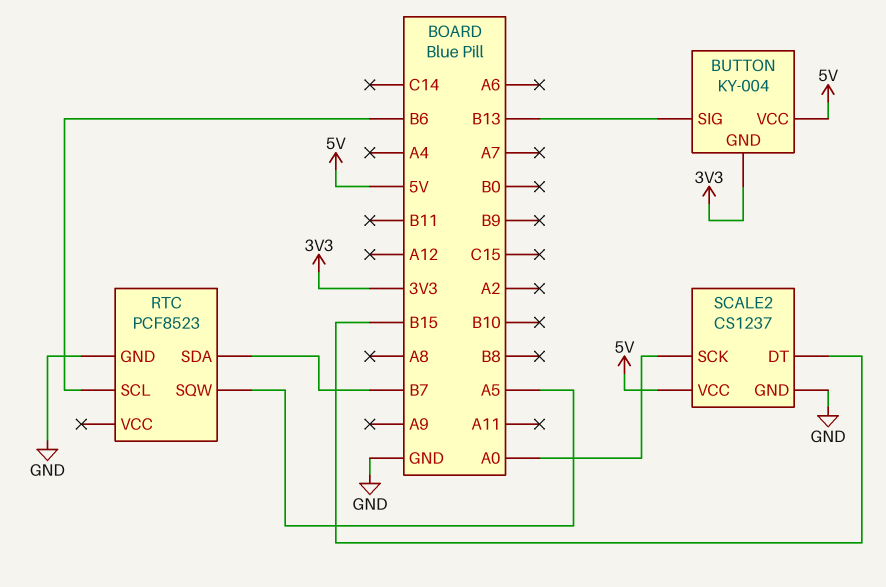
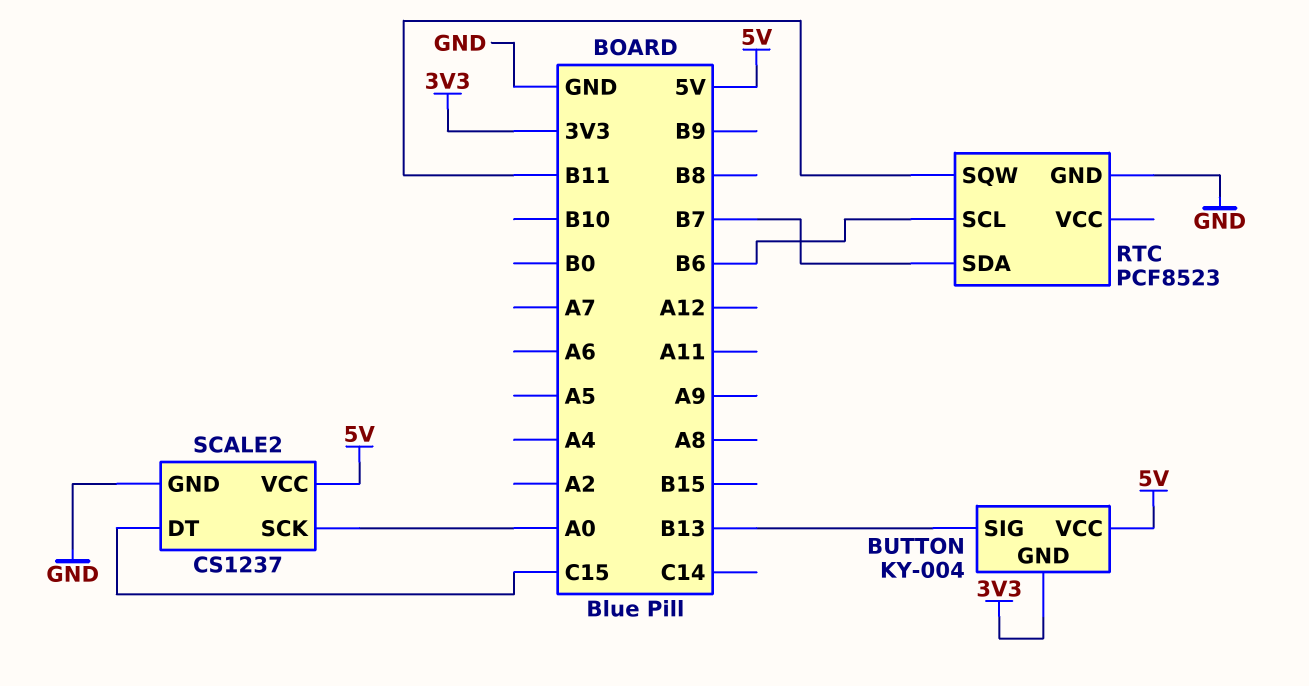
RTC pin SQW: A5 -> B11
SCALE2 pin DT: B15 -> C15

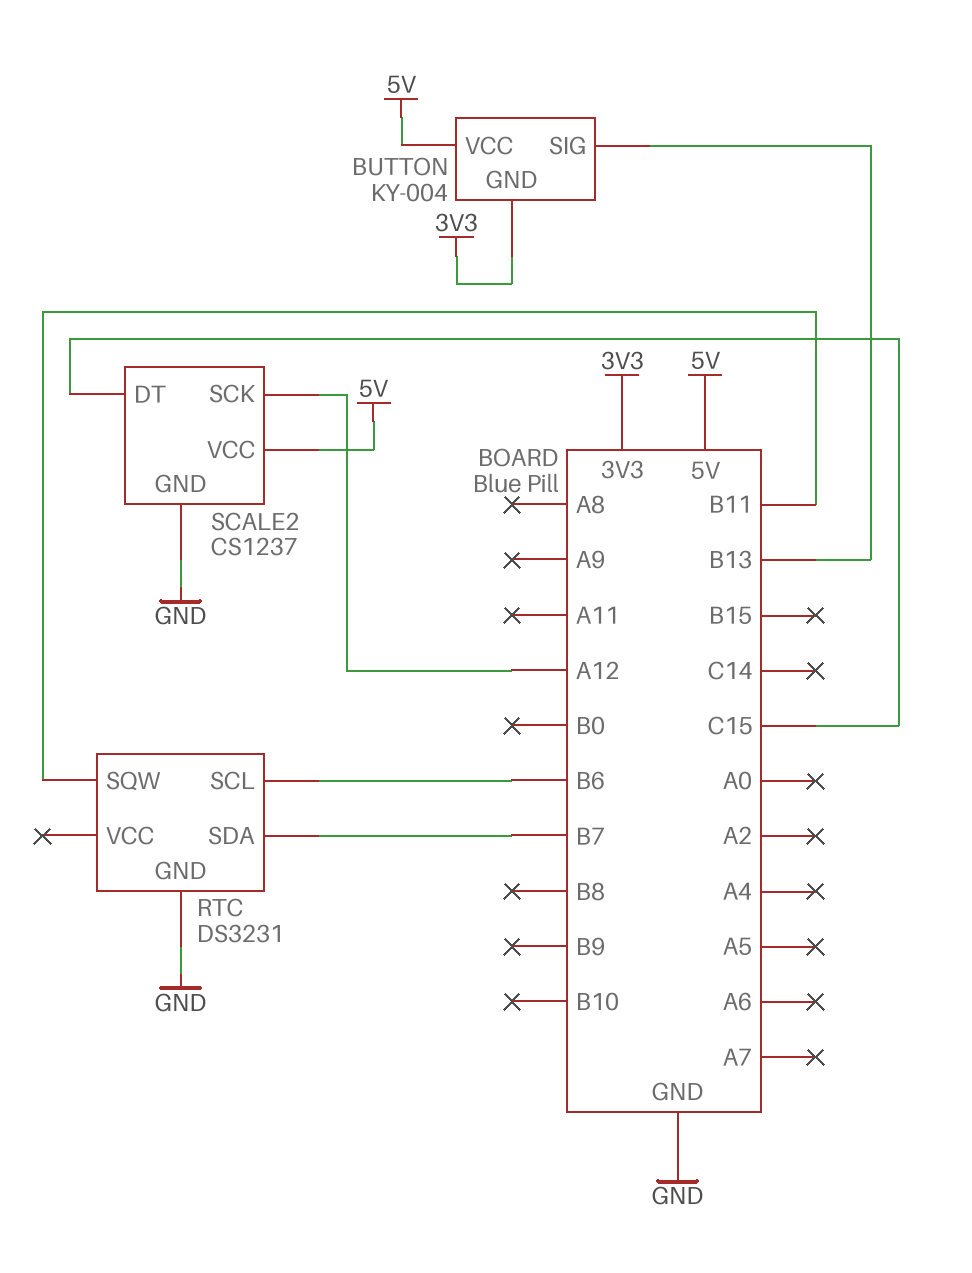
RTC: PCF8523 -> DS3231
SCALE2 pin SCK: A0 -> A12

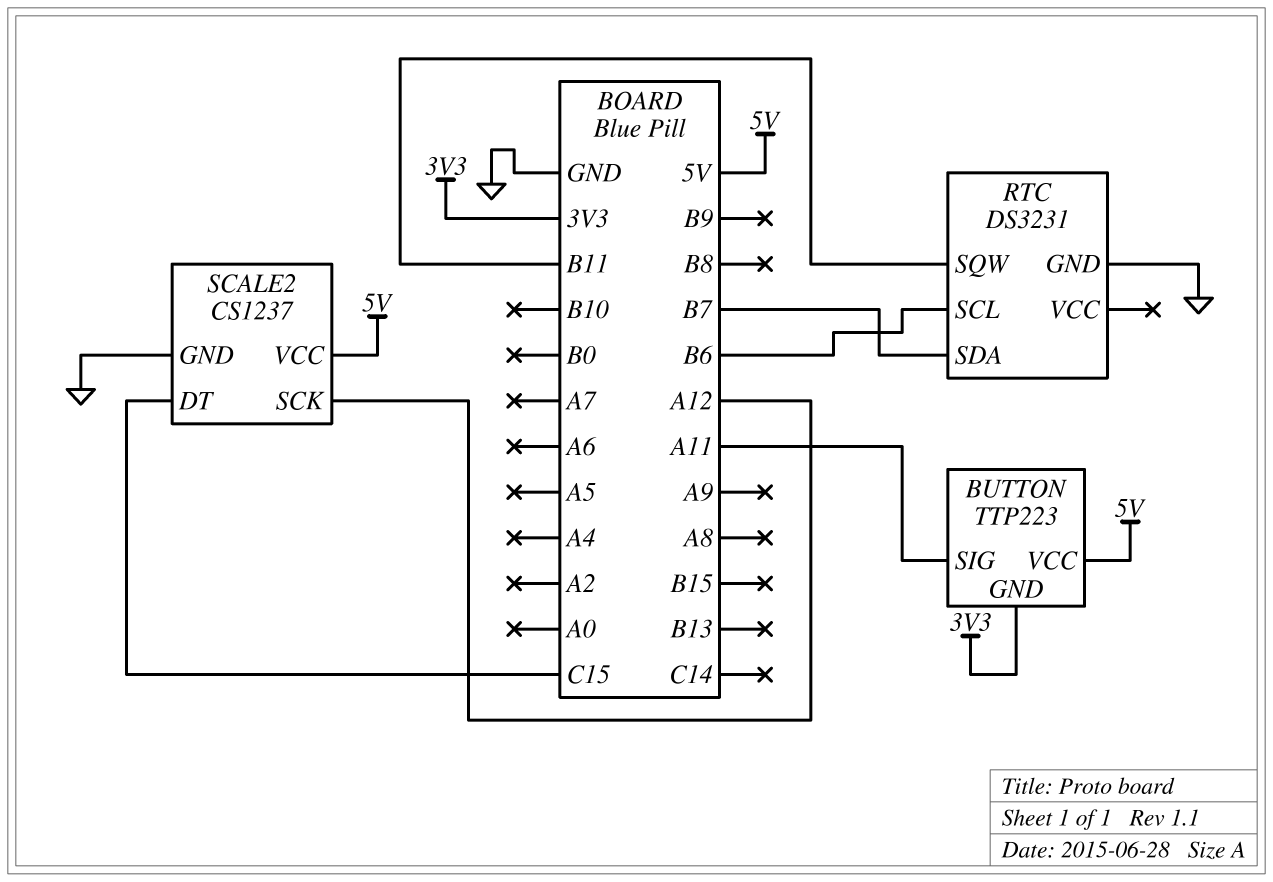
BUTTON: KY-004 -> TTP223
BUTTON pin SIG: B13 -> A11

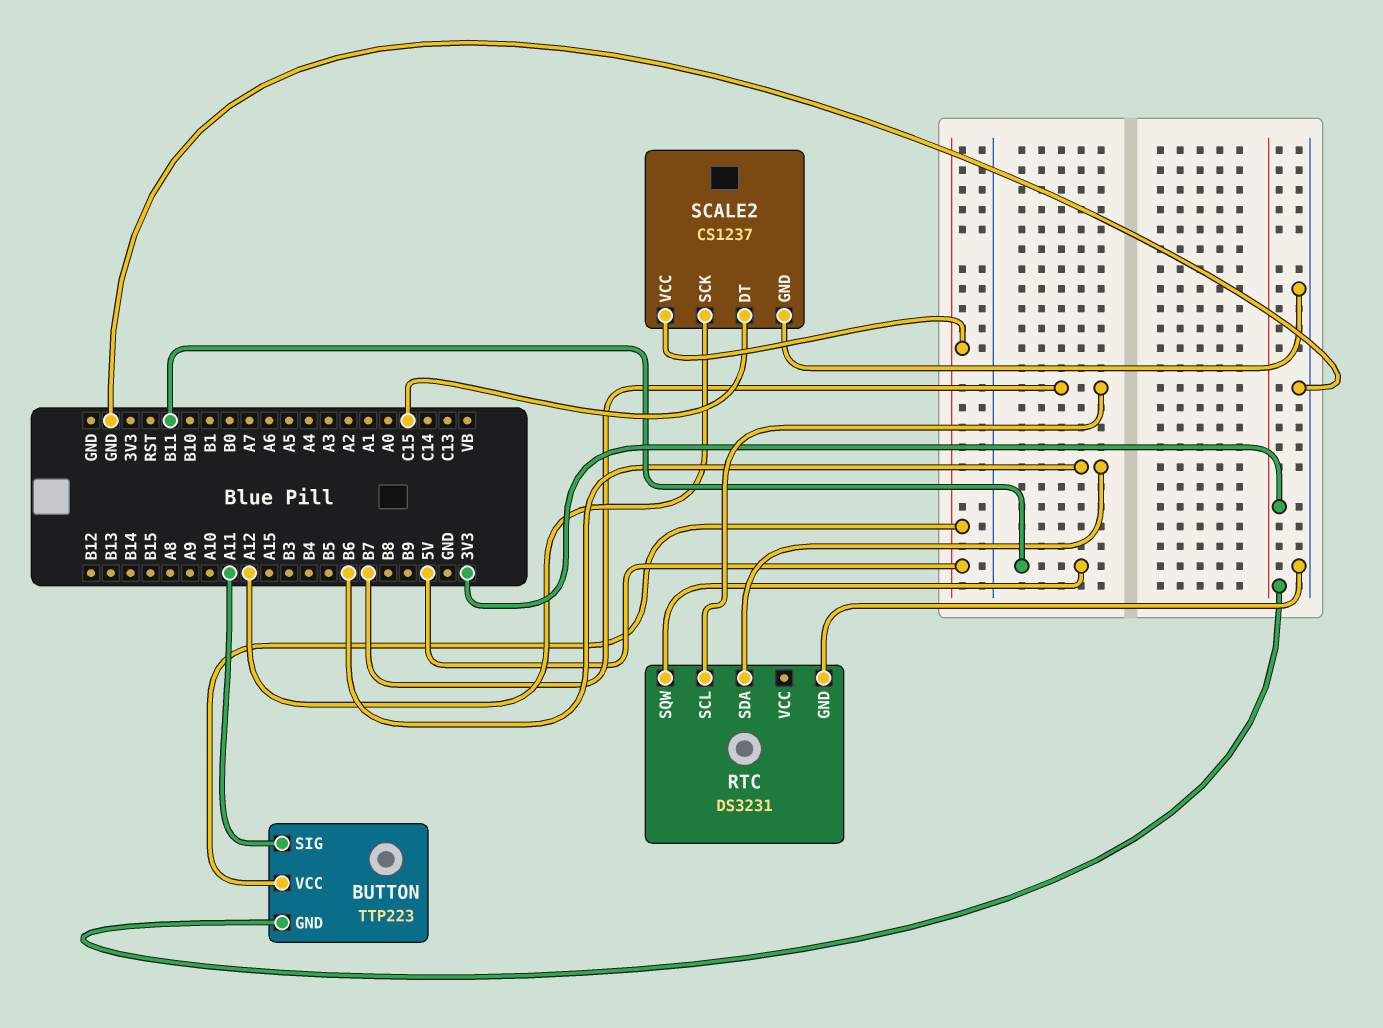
RTC pin SCL: B6 -> B7
RTC pin SDA: B7 -> B6

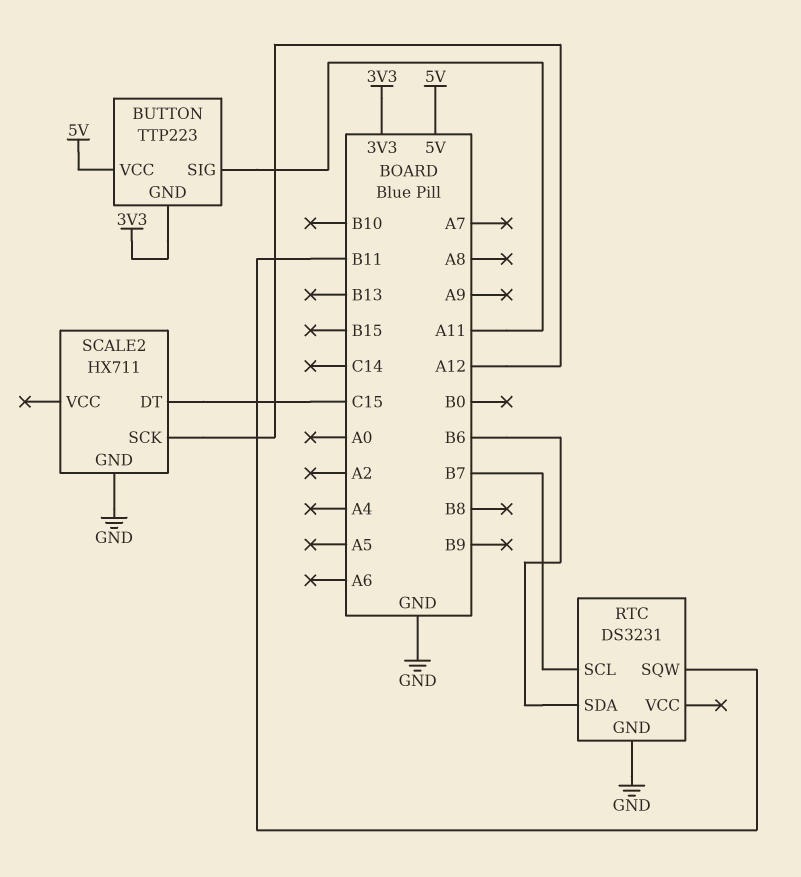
SCALE2: CS1237 -> HX711
SCALE2 pin VCC: 5V -> none

